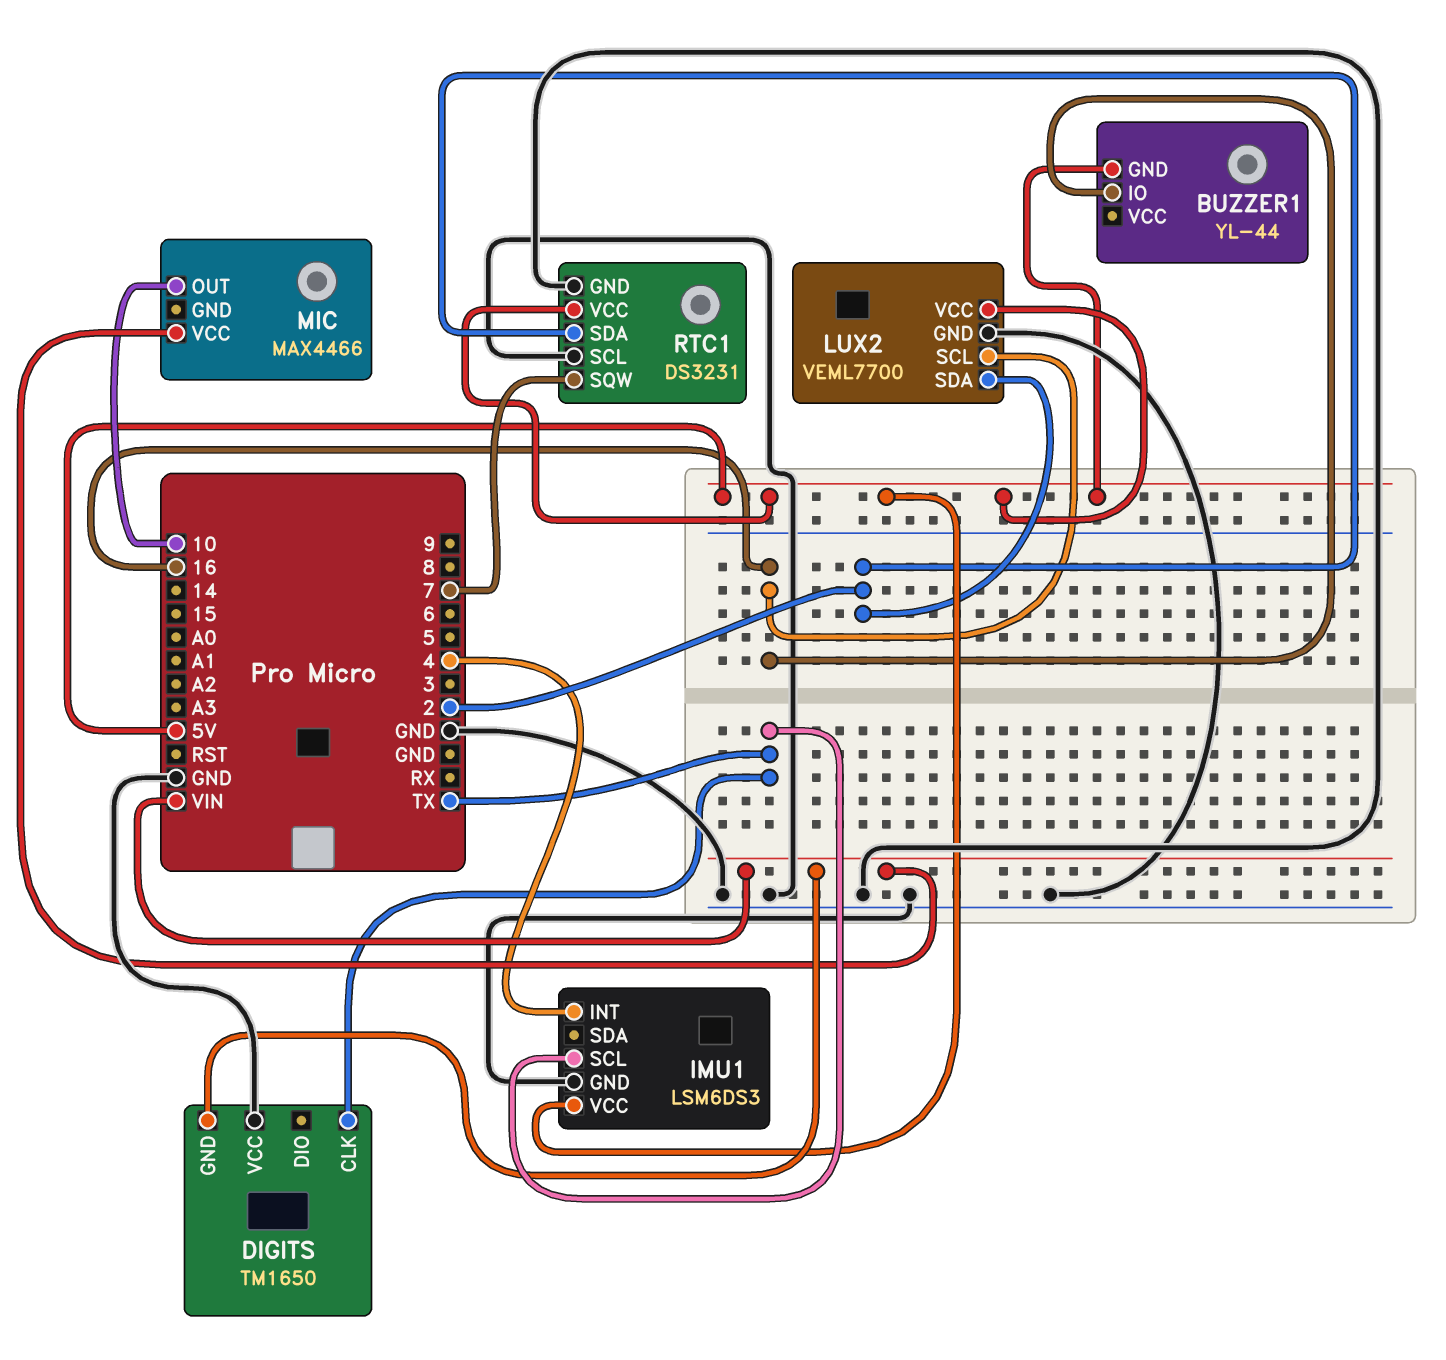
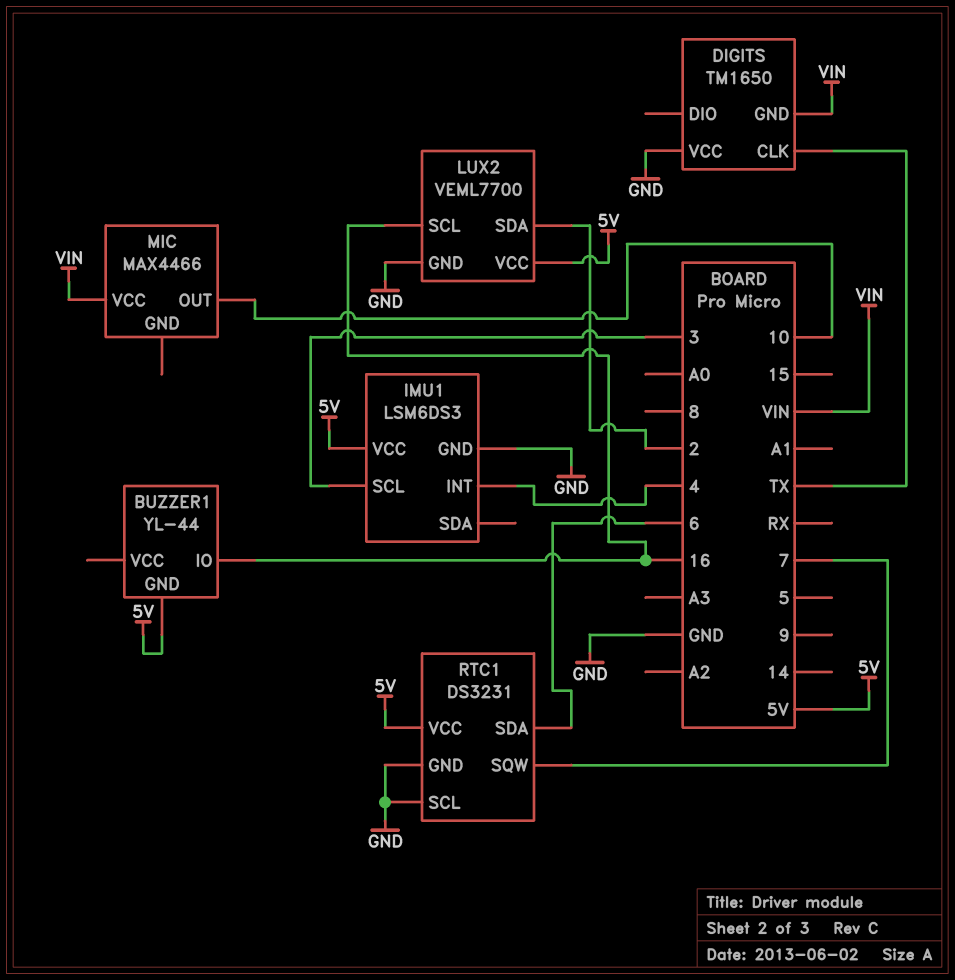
IMU1 pin SCL: TX -> 3
RTC1 pin SDA: 2 -> 6

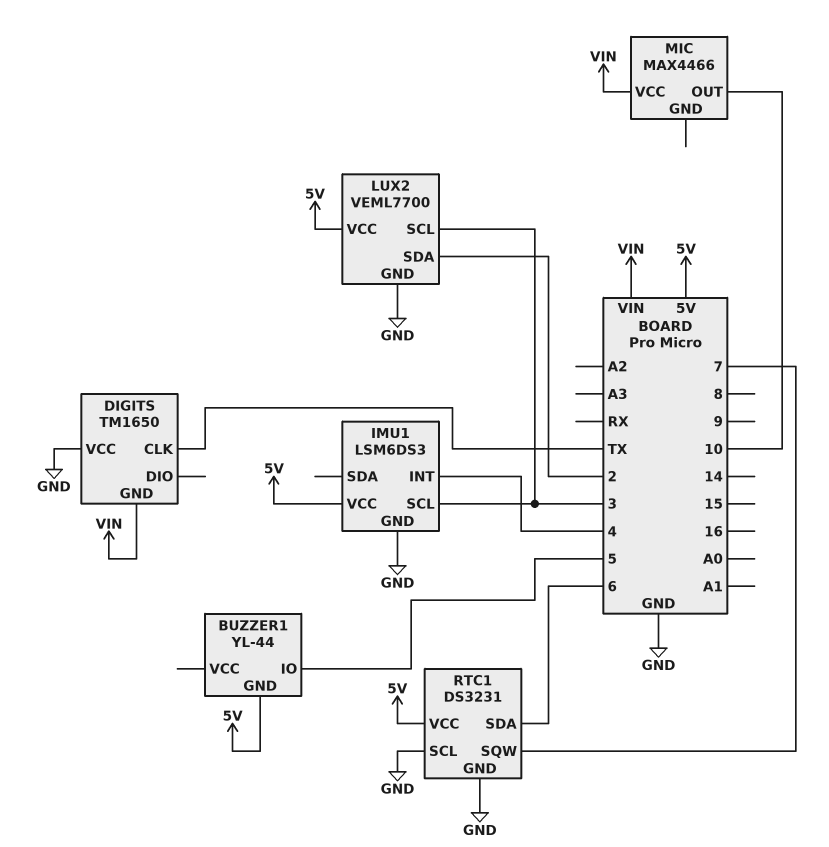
BUZZER1 pin IO: 16 -> 5
LUX2 pin SCL: 16 -> 3

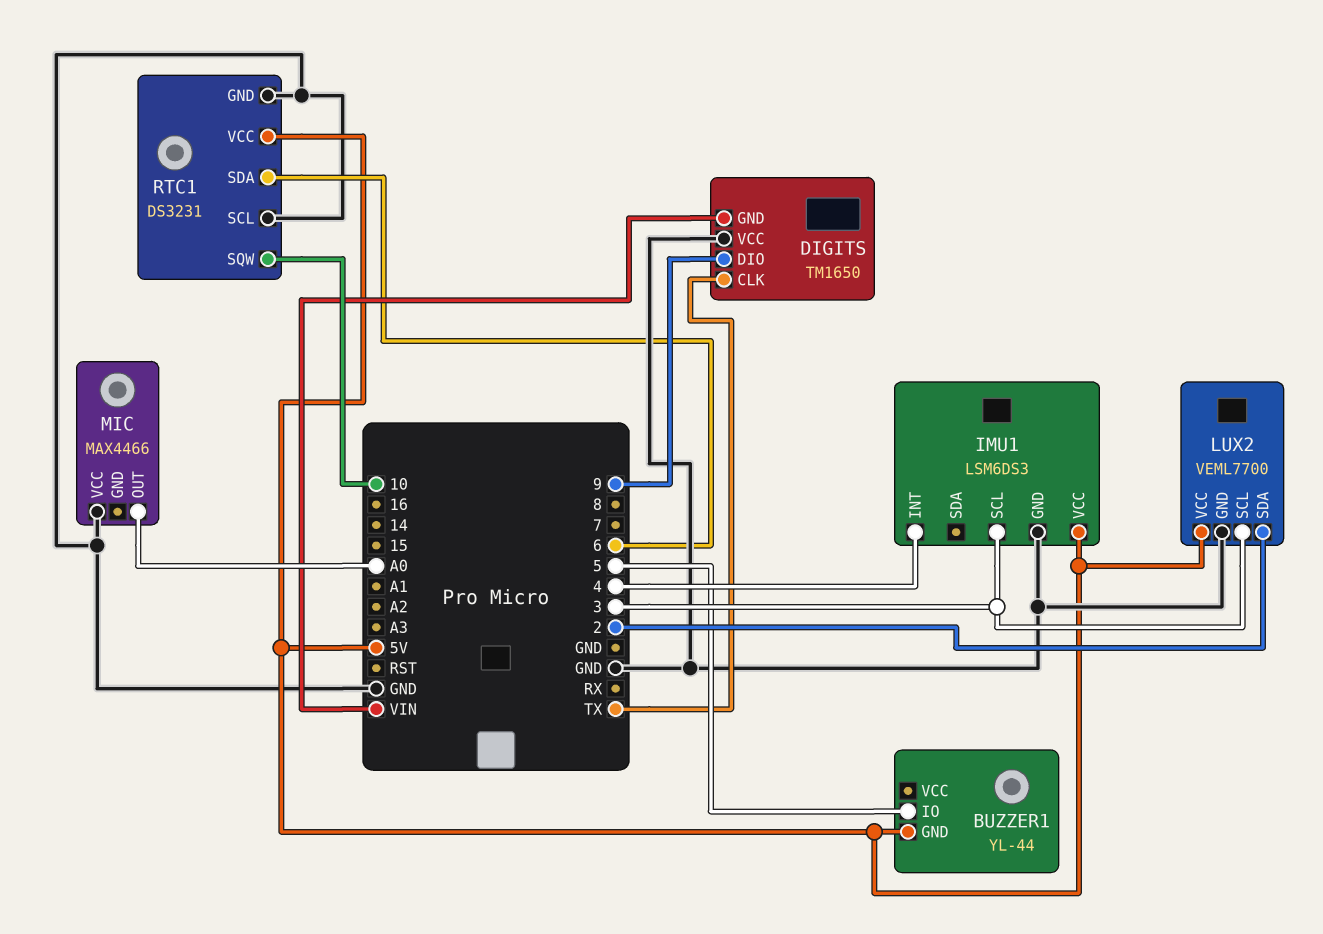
DIGITS pin DIO: none -> 9
MIC pin OUT: 10 -> A0
MIC pin VCC: VIN -> GND
RTC1 pin SQW: 7 -> 10

